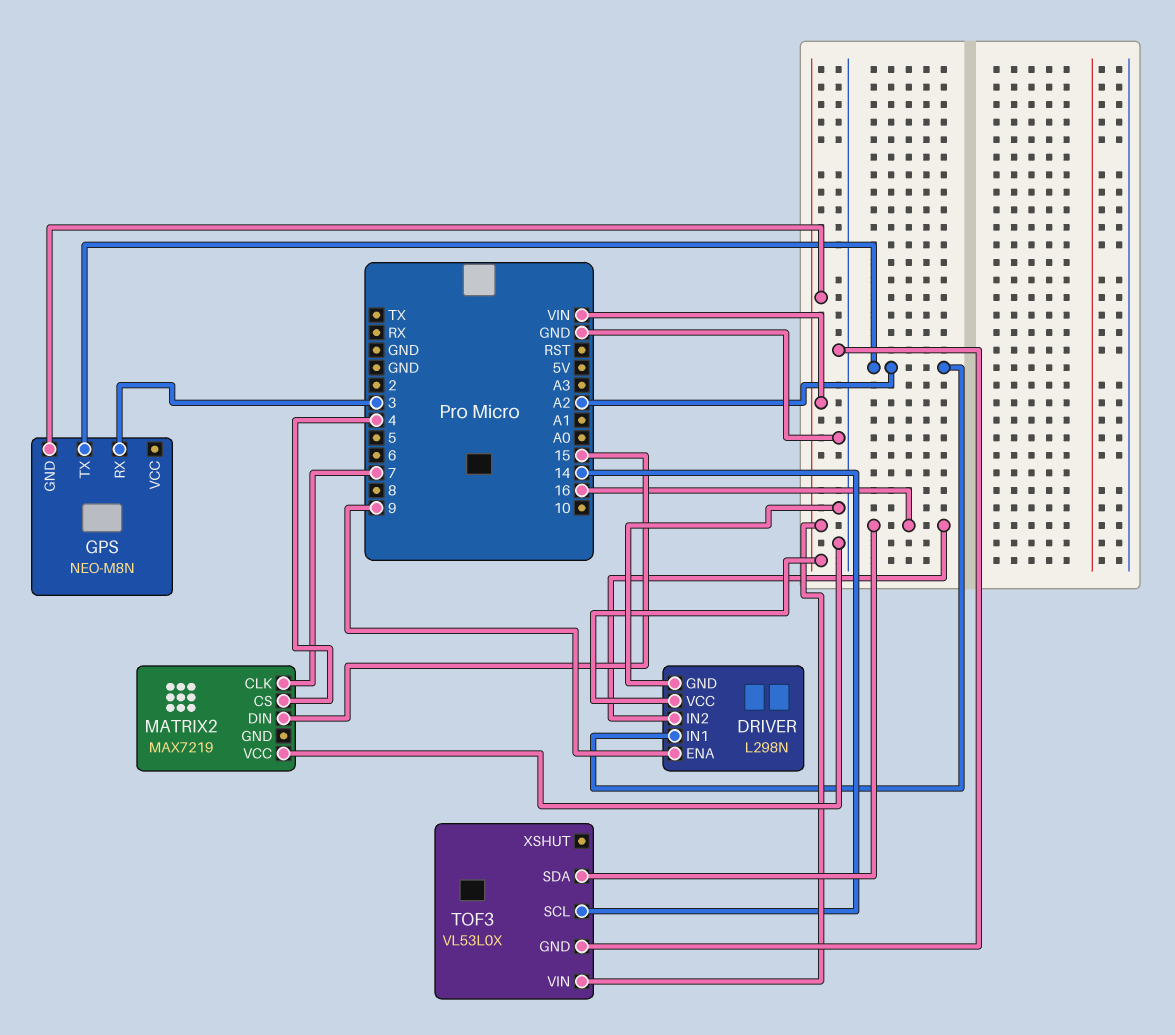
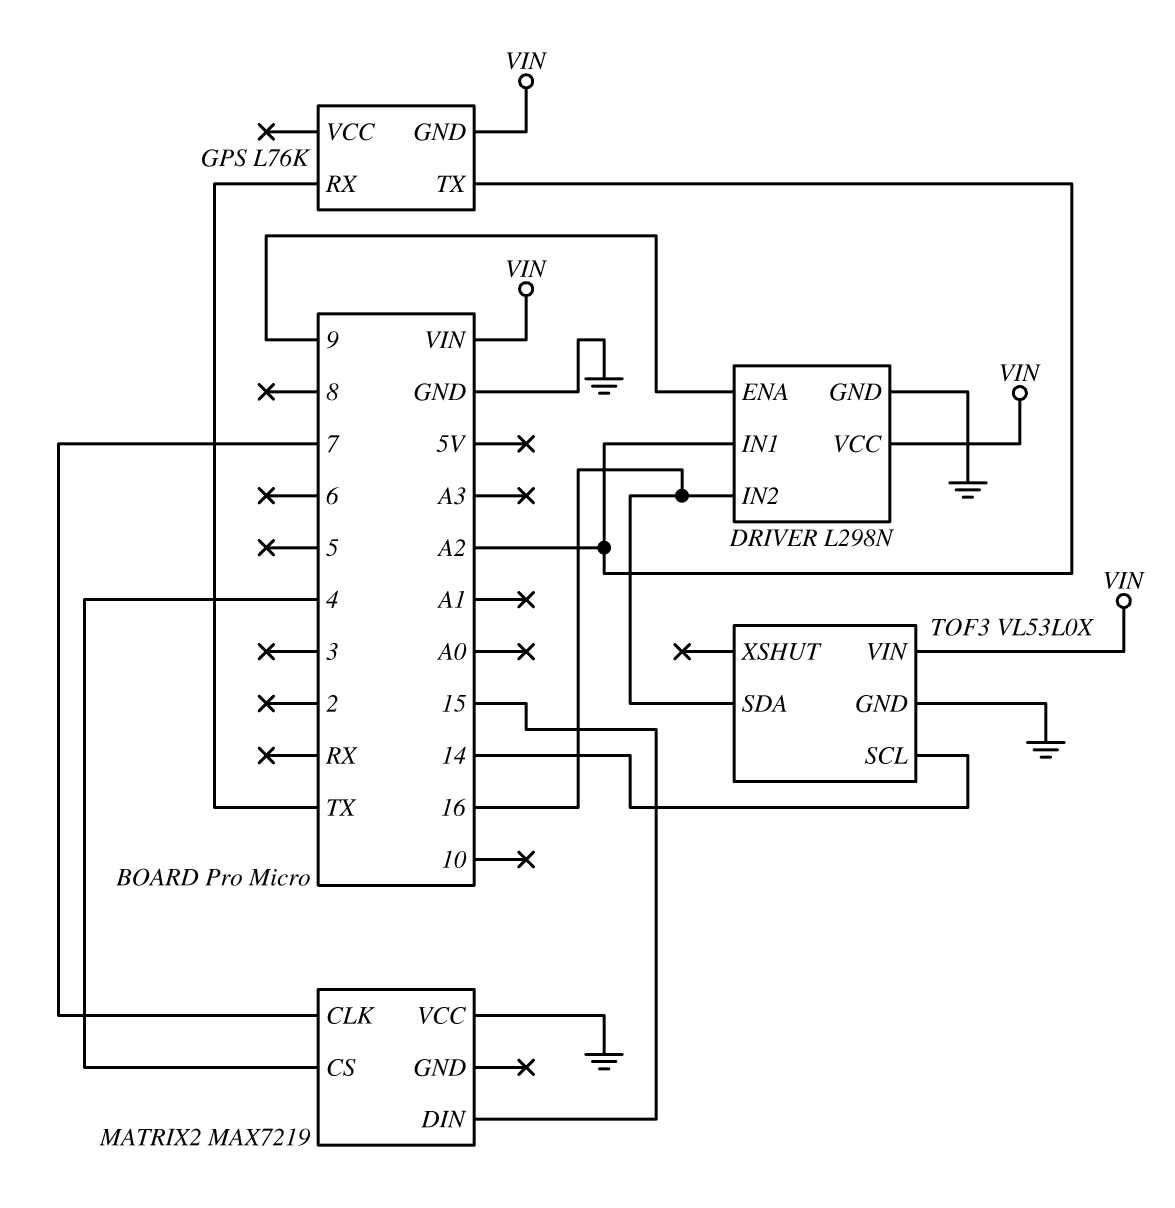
GPS: NEO-M8N -> L76K
GPS pin RX: 3 -> TX

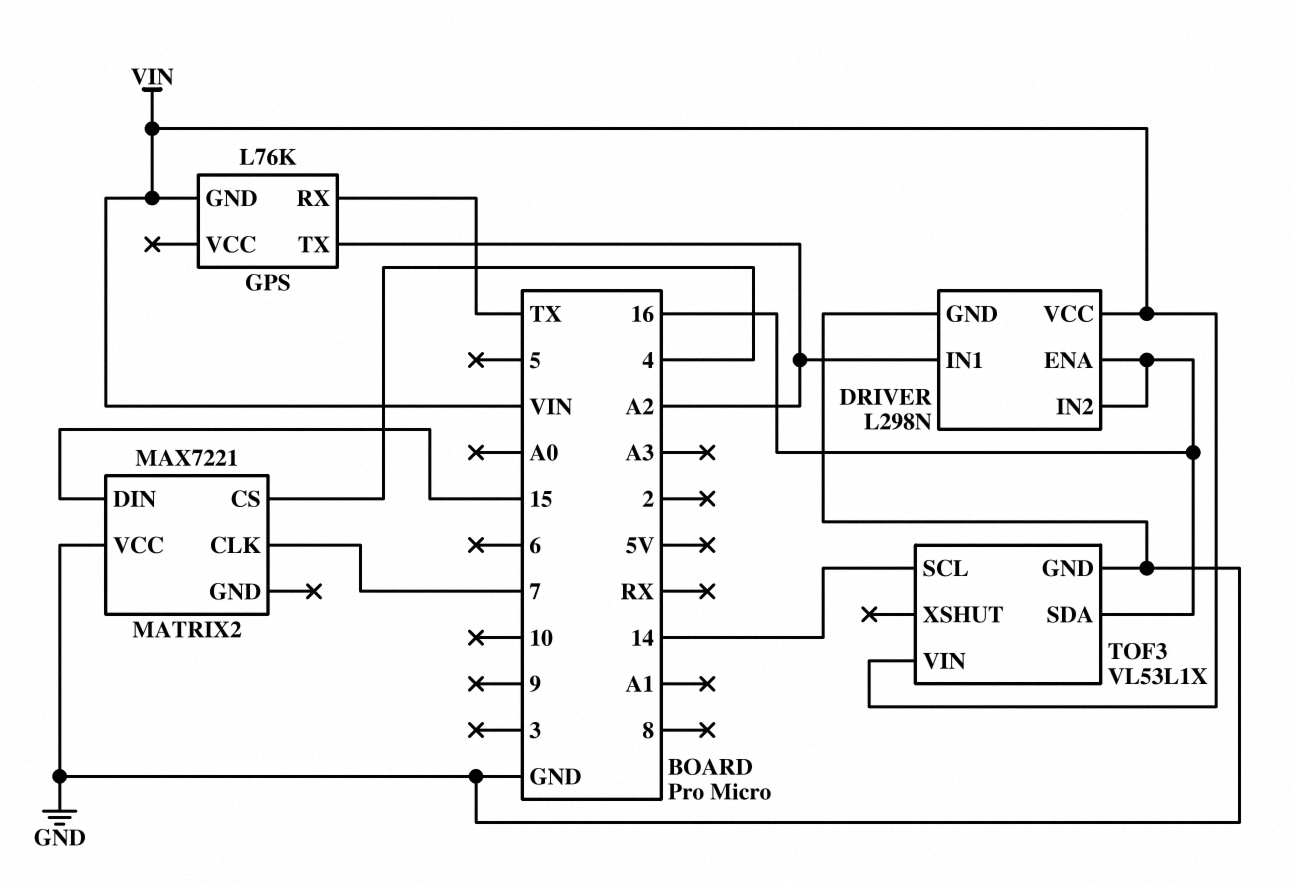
DRIVER pin ENA: 9 -> 16
MATRIX2: MAX7219 -> MAX7221
TOF3: VL53L0X -> VL53L1X

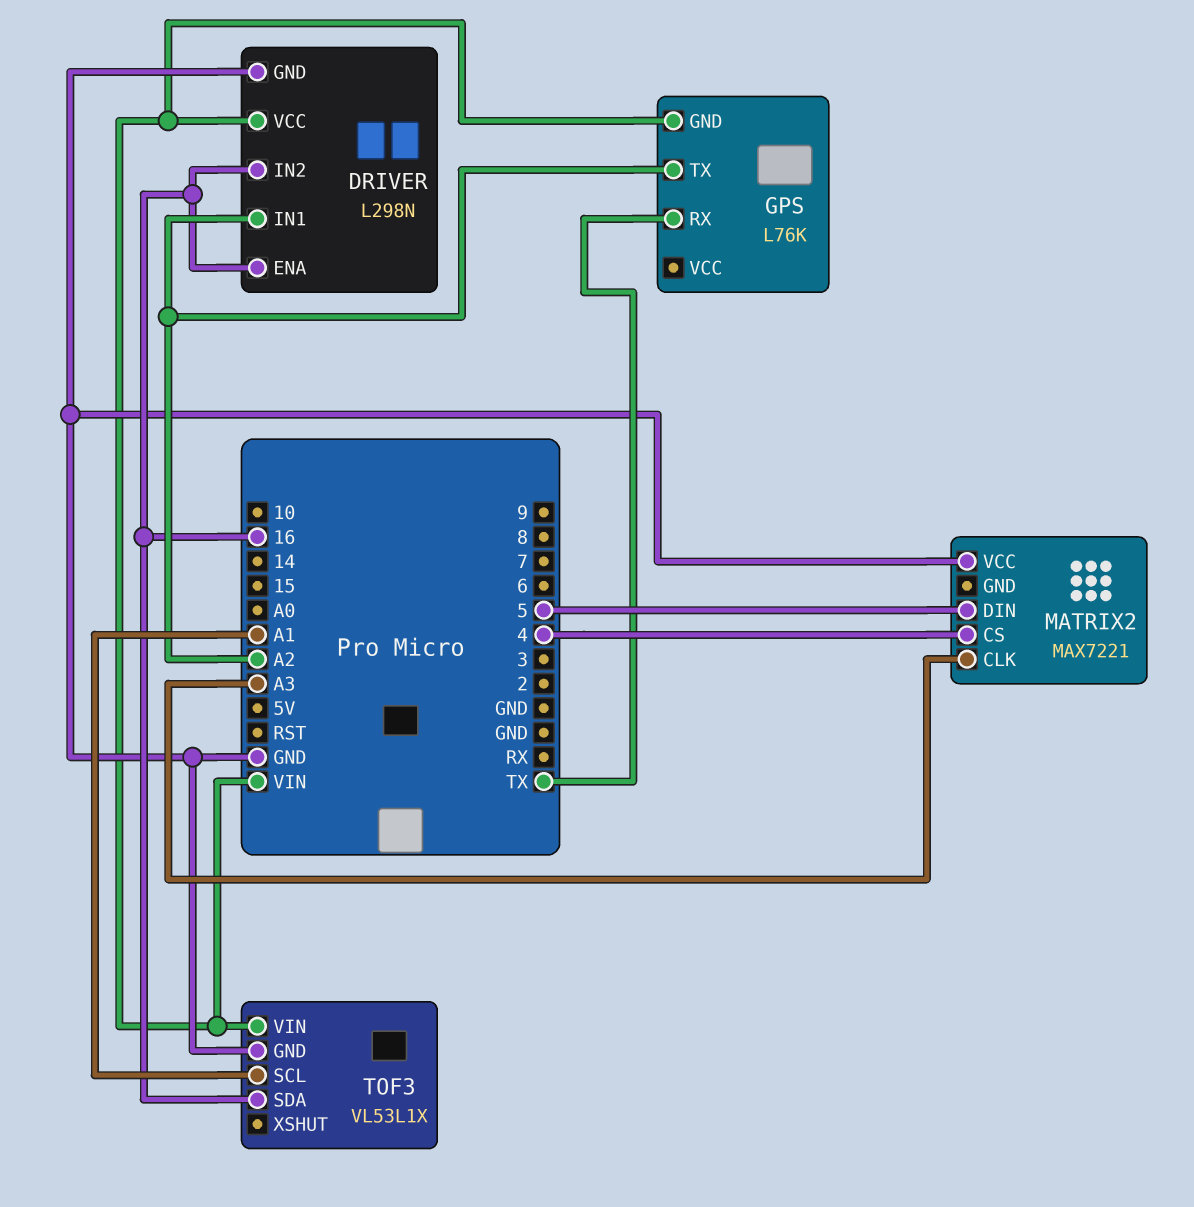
MATRIX2 pin CLK: 7 -> A3
MATRIX2 pin DIN: 15 -> 5
TOF3 pin SCL: 14 -> A1

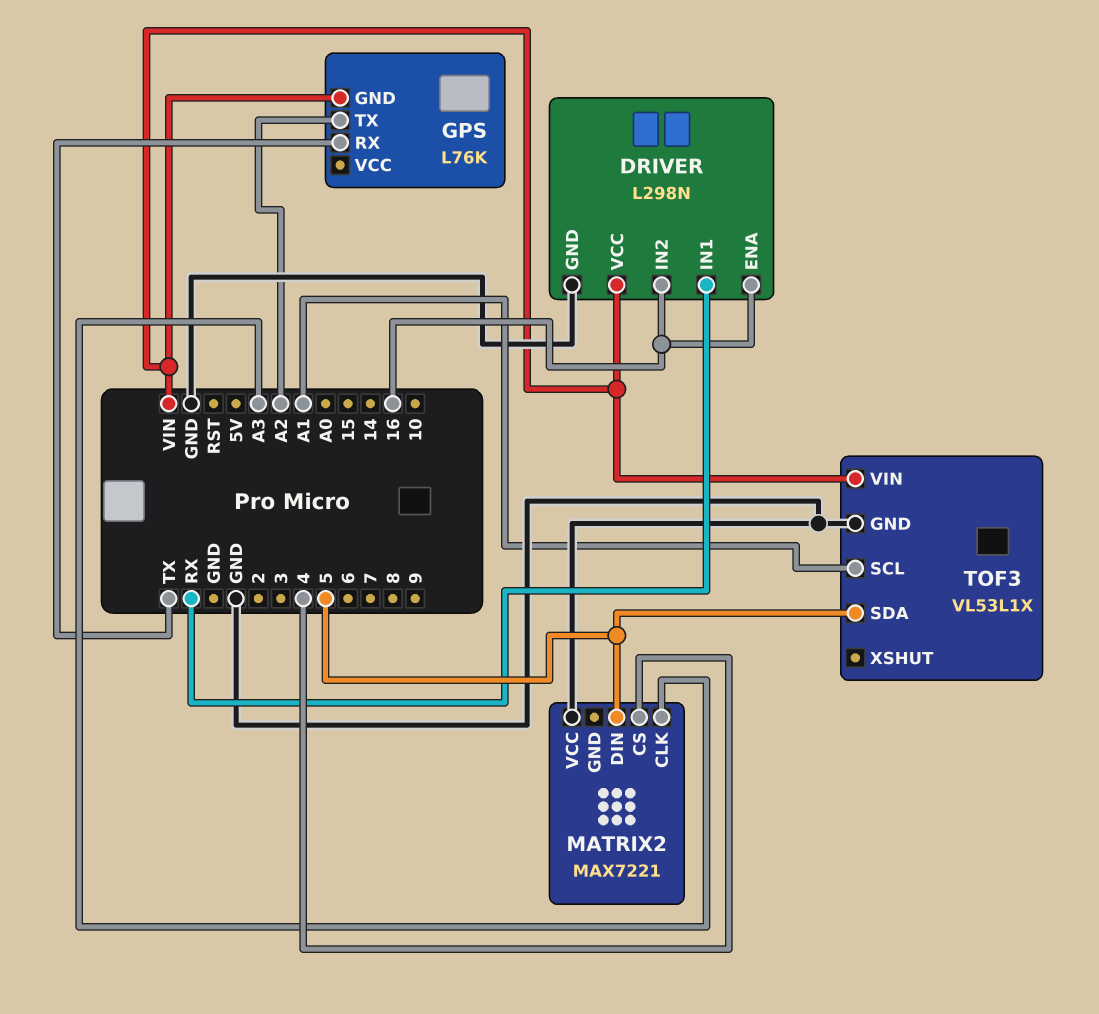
DRIVER pin IN1: A2 -> RX
TOF3 pin SDA: 16 -> 5

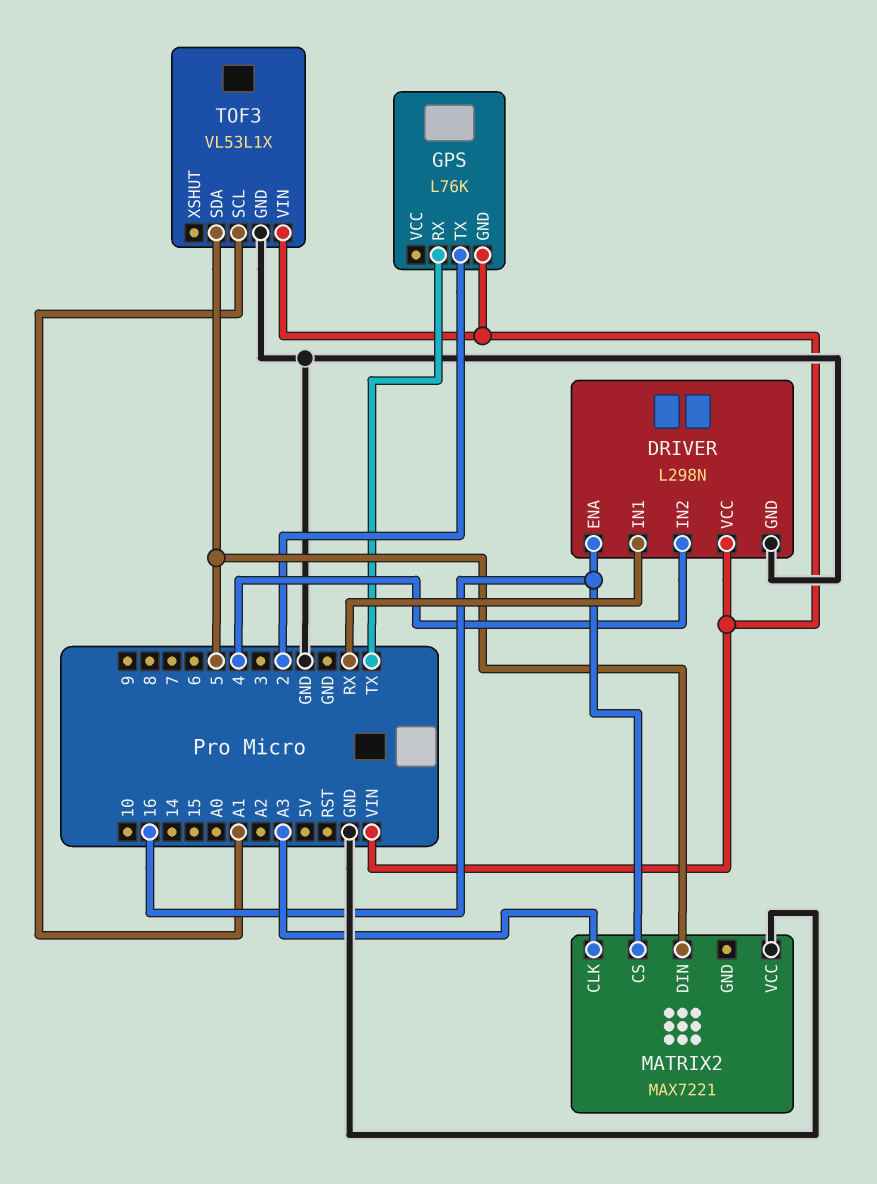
DRIVER pin IN2: 16 -> 4
GPS pin TX: A2 -> 2
MATRIX2 pin CS: 4 -> 16

